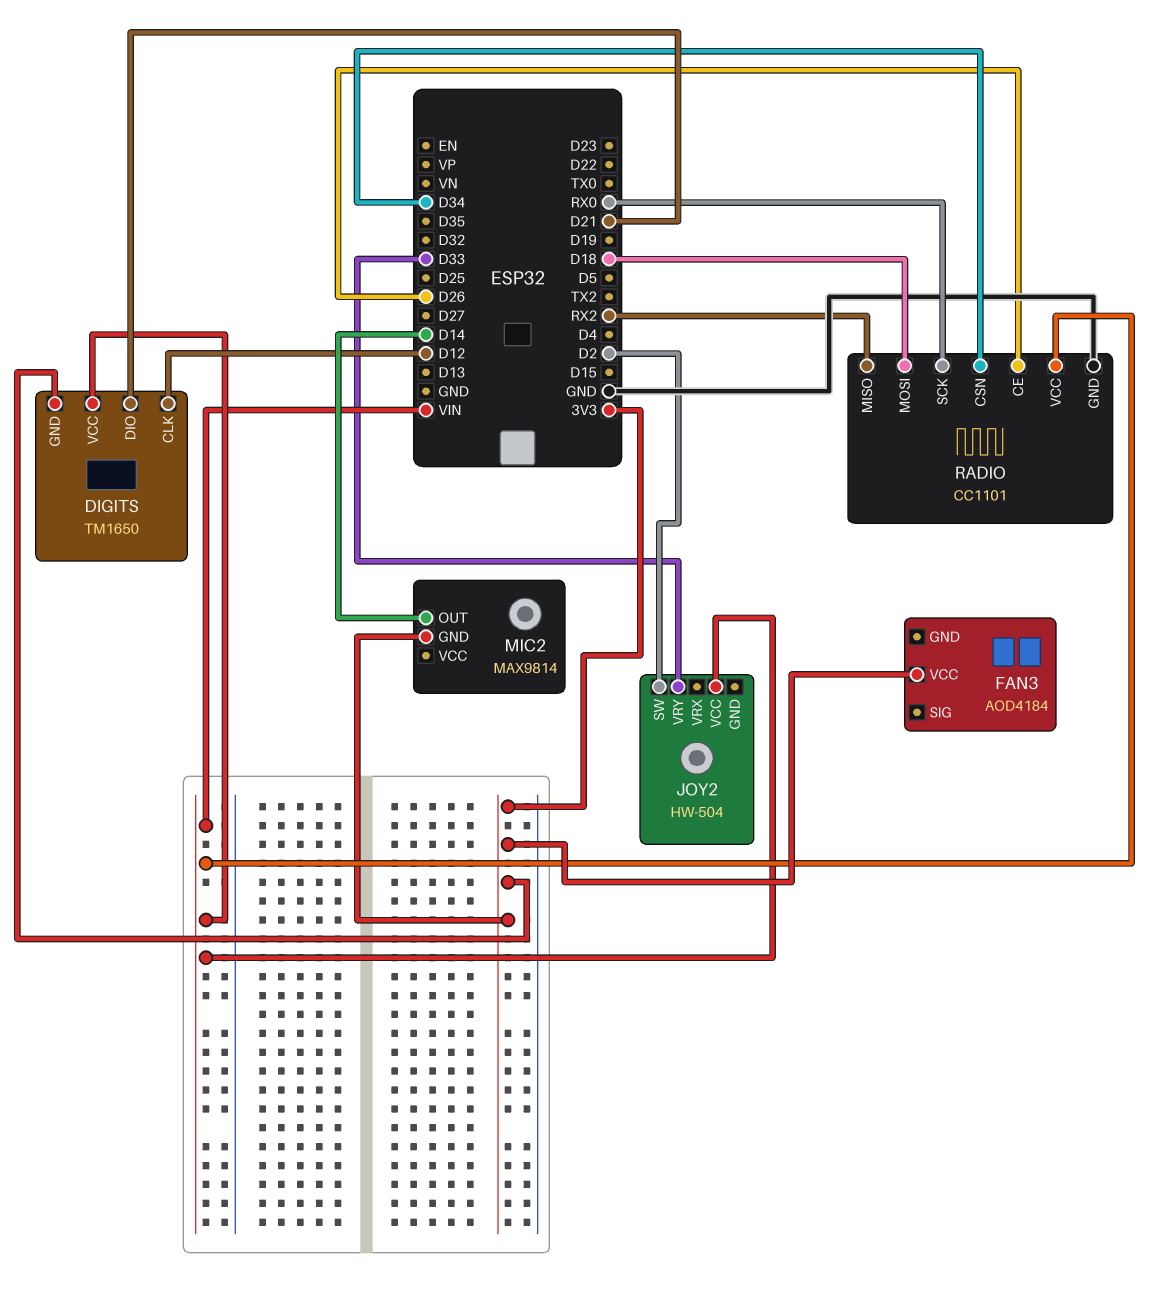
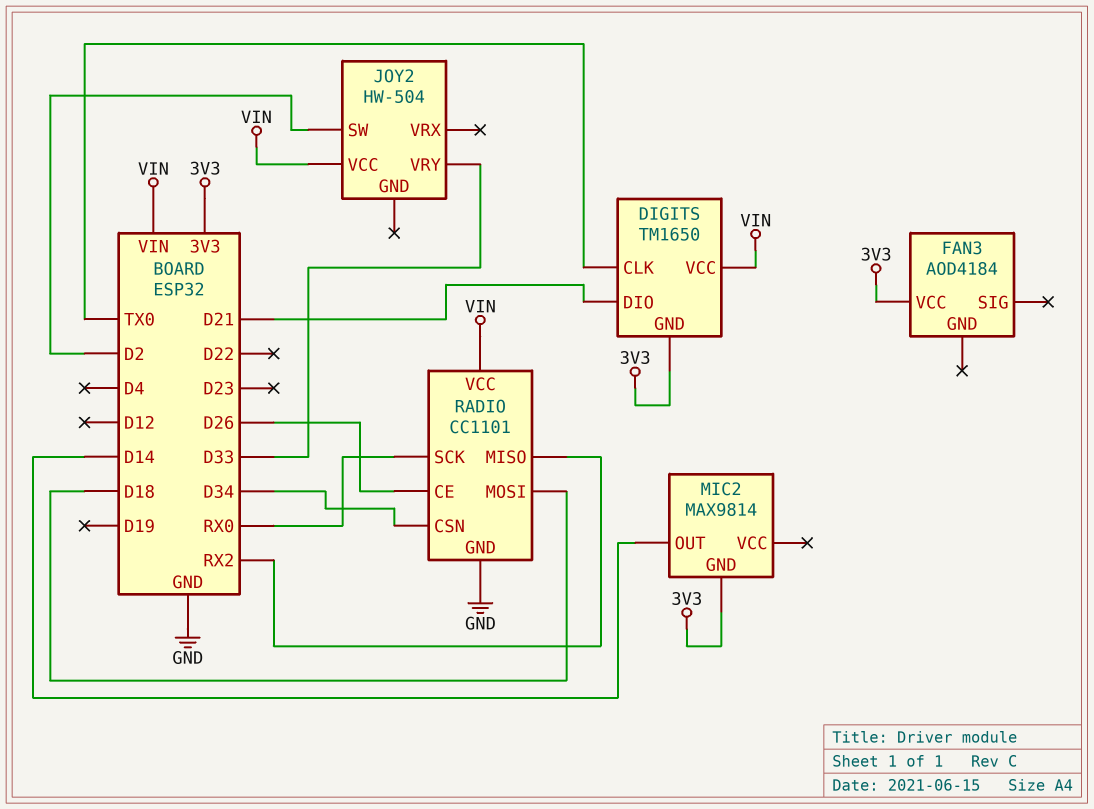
DIGITS pin CLK: D12 -> TX0

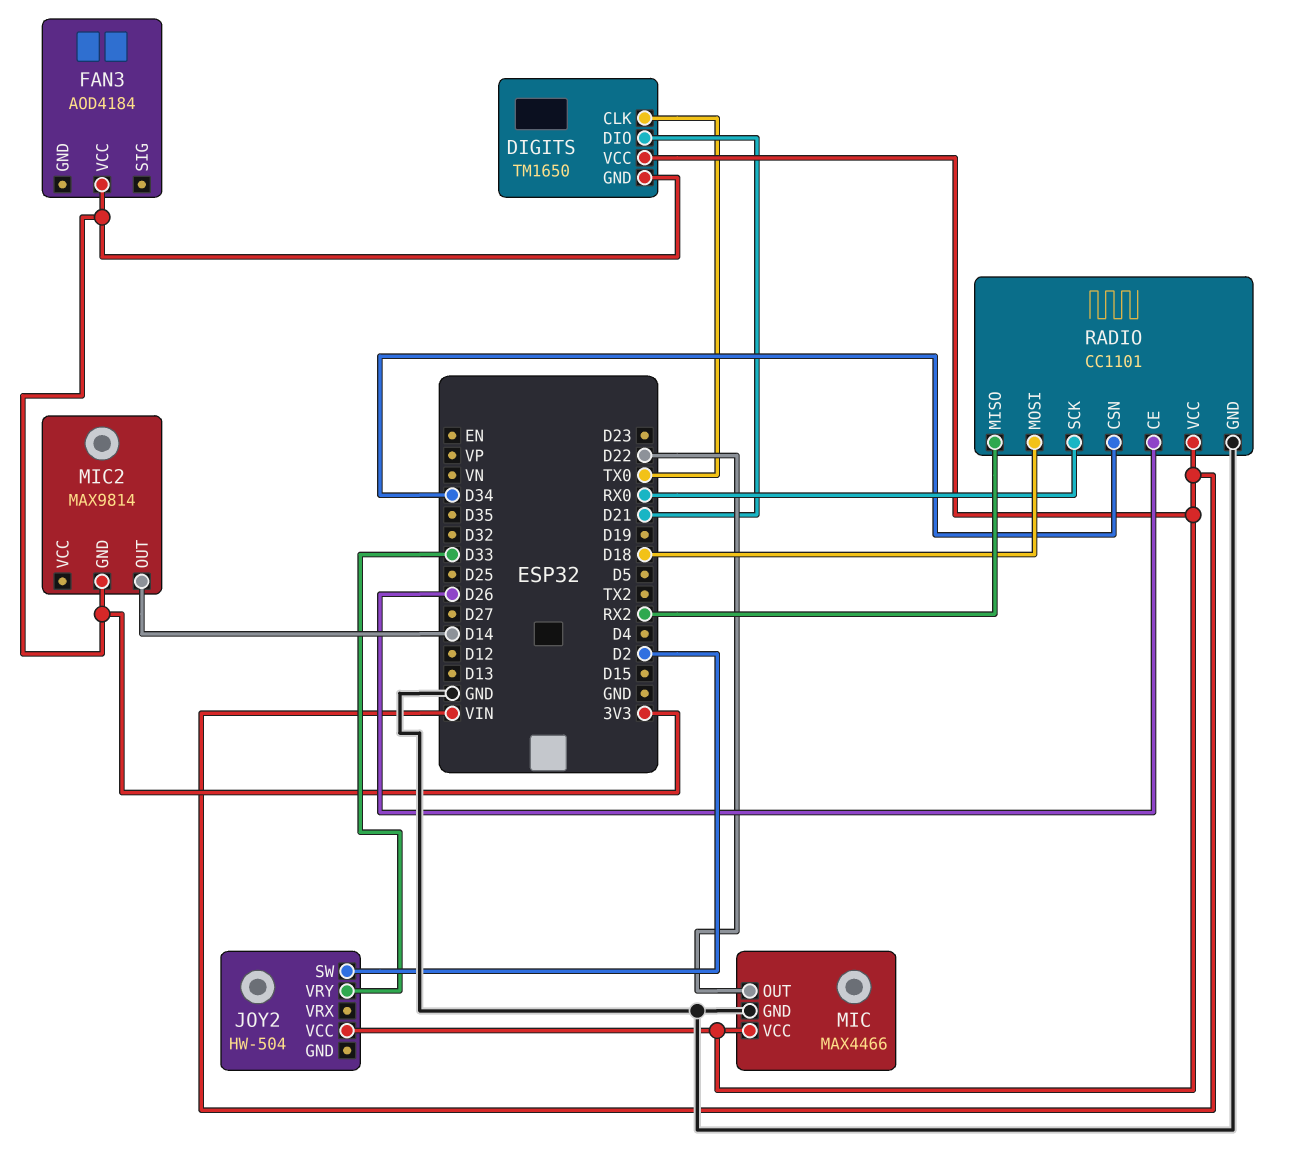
MIC: none -> MAX4466
MIC pin GND: none -> GND
MIC pin OUT: none -> D22
MIC pin VCC: none -> VIN

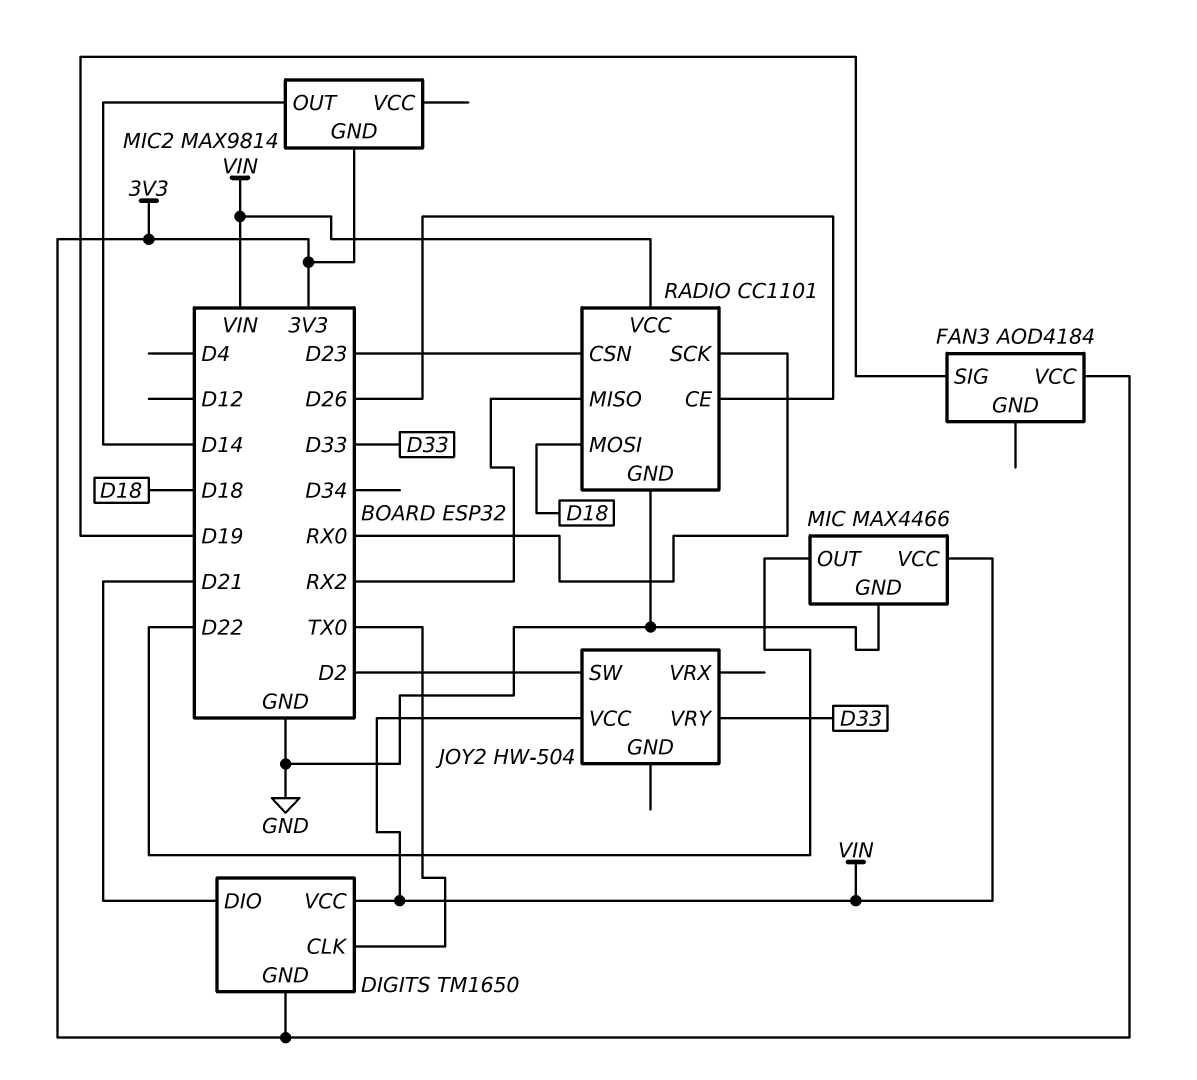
FAN3 pin SIG: none -> D19
RADIO pin CSN: D34 -> D23

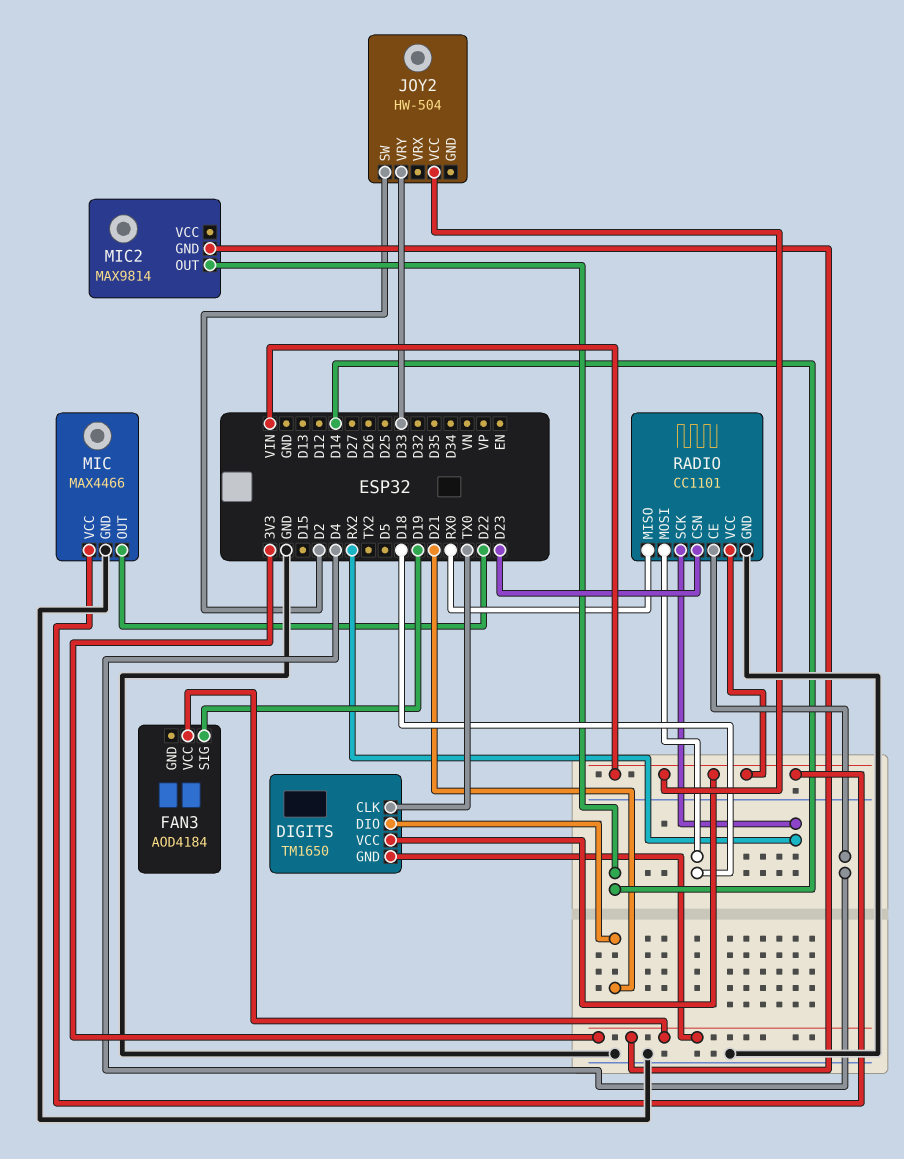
RADIO pin CE: D26 -> D4
RADIO pin MISO: RX2 -> RX0
RADIO pin SCK: RX0 -> RX2

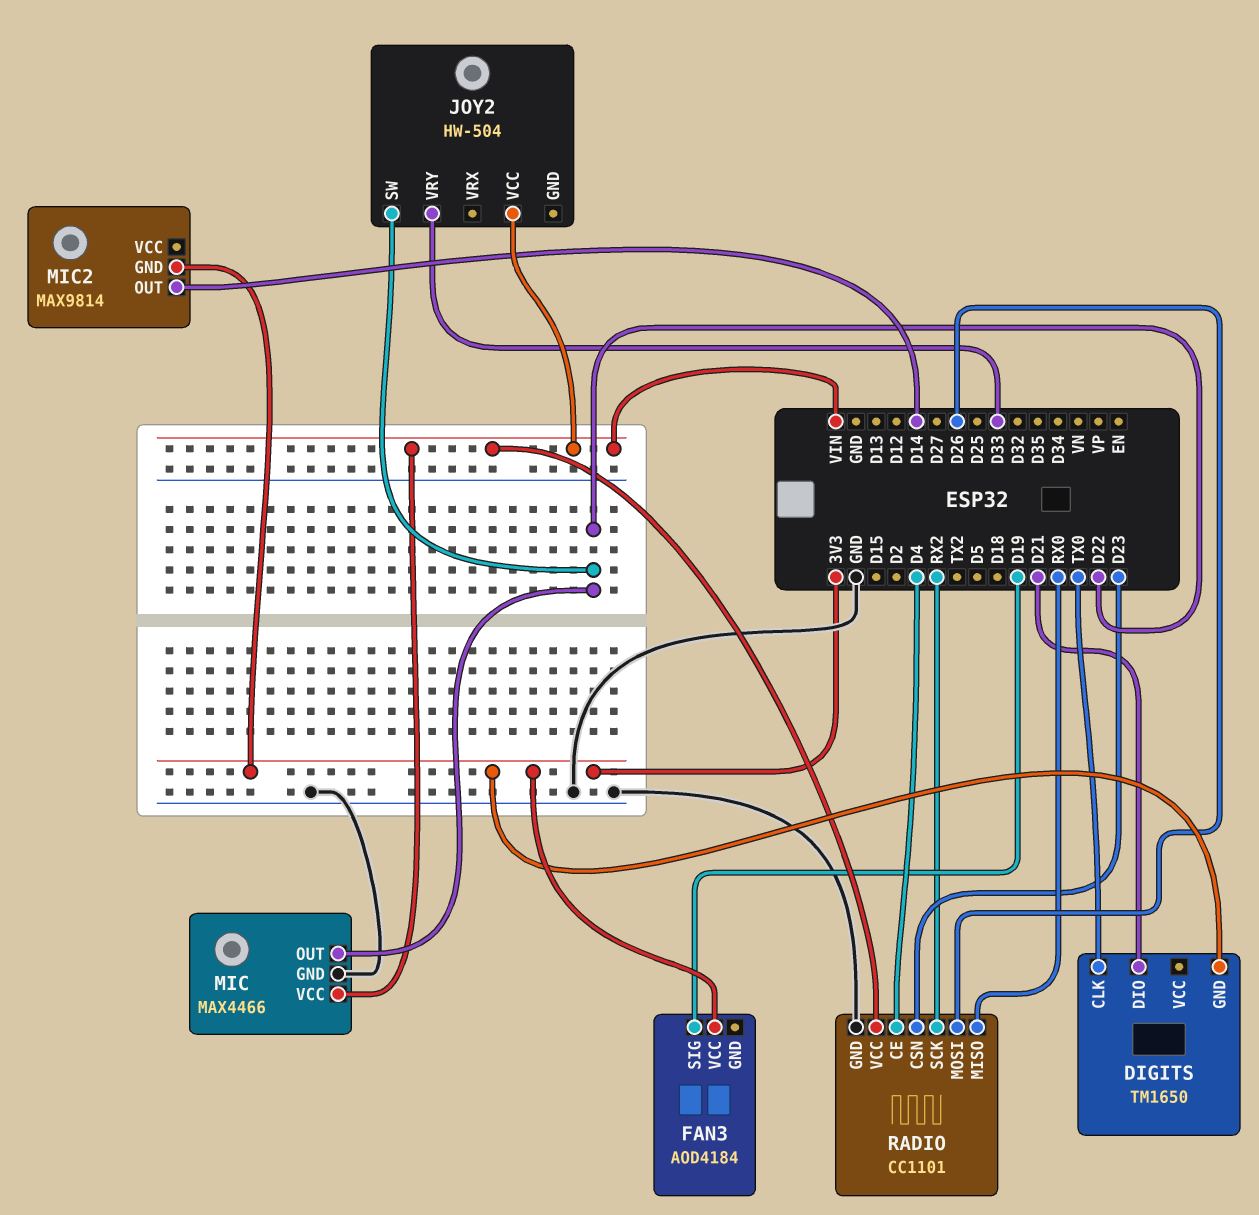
DIGITS pin VCC: VIN -> none
JOY2 pin SW: D2 -> D22
RADIO pin MOSI: D18 -> D26

